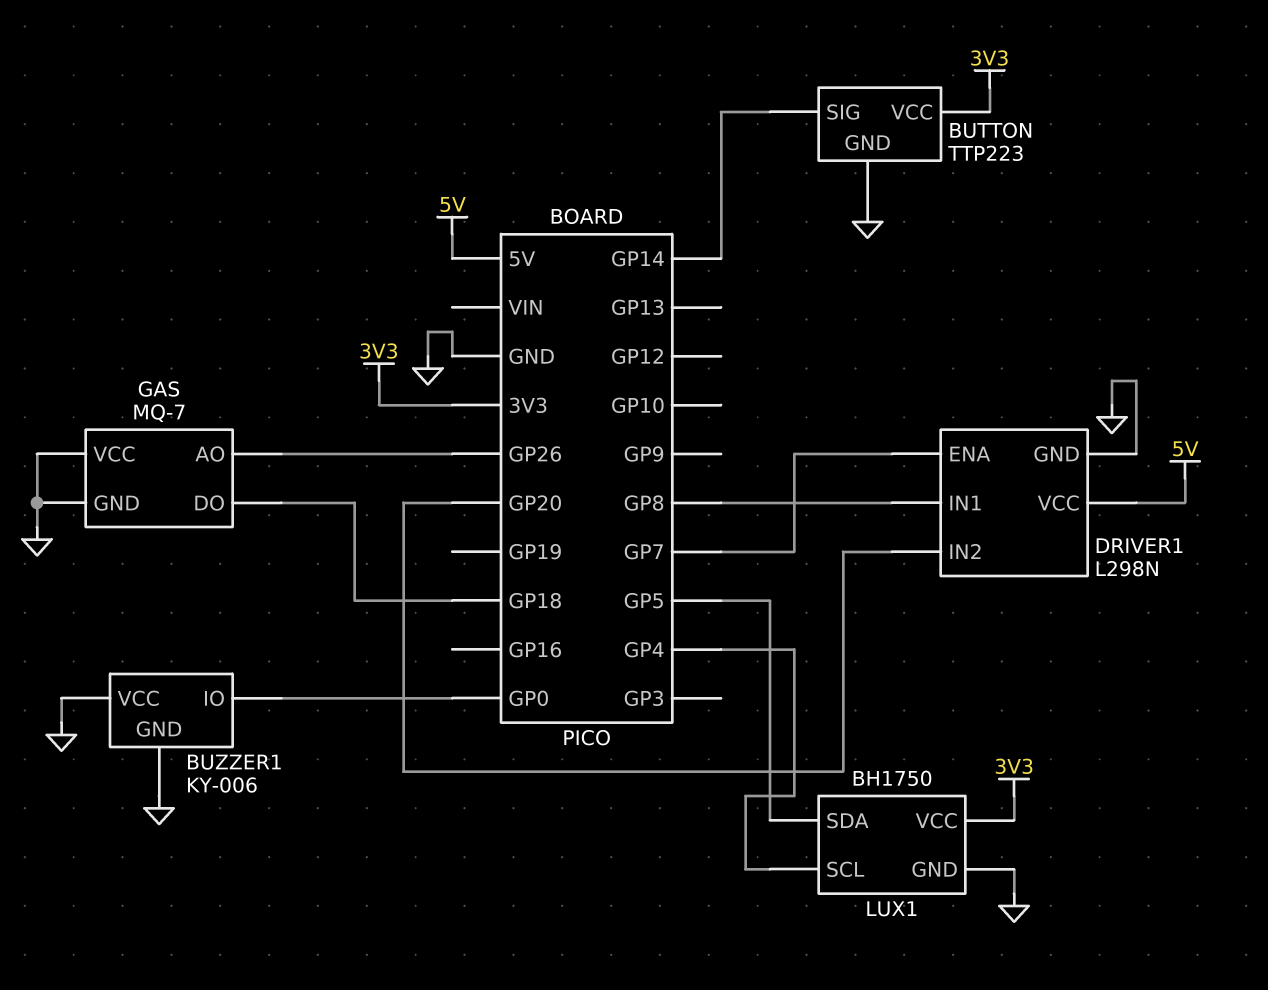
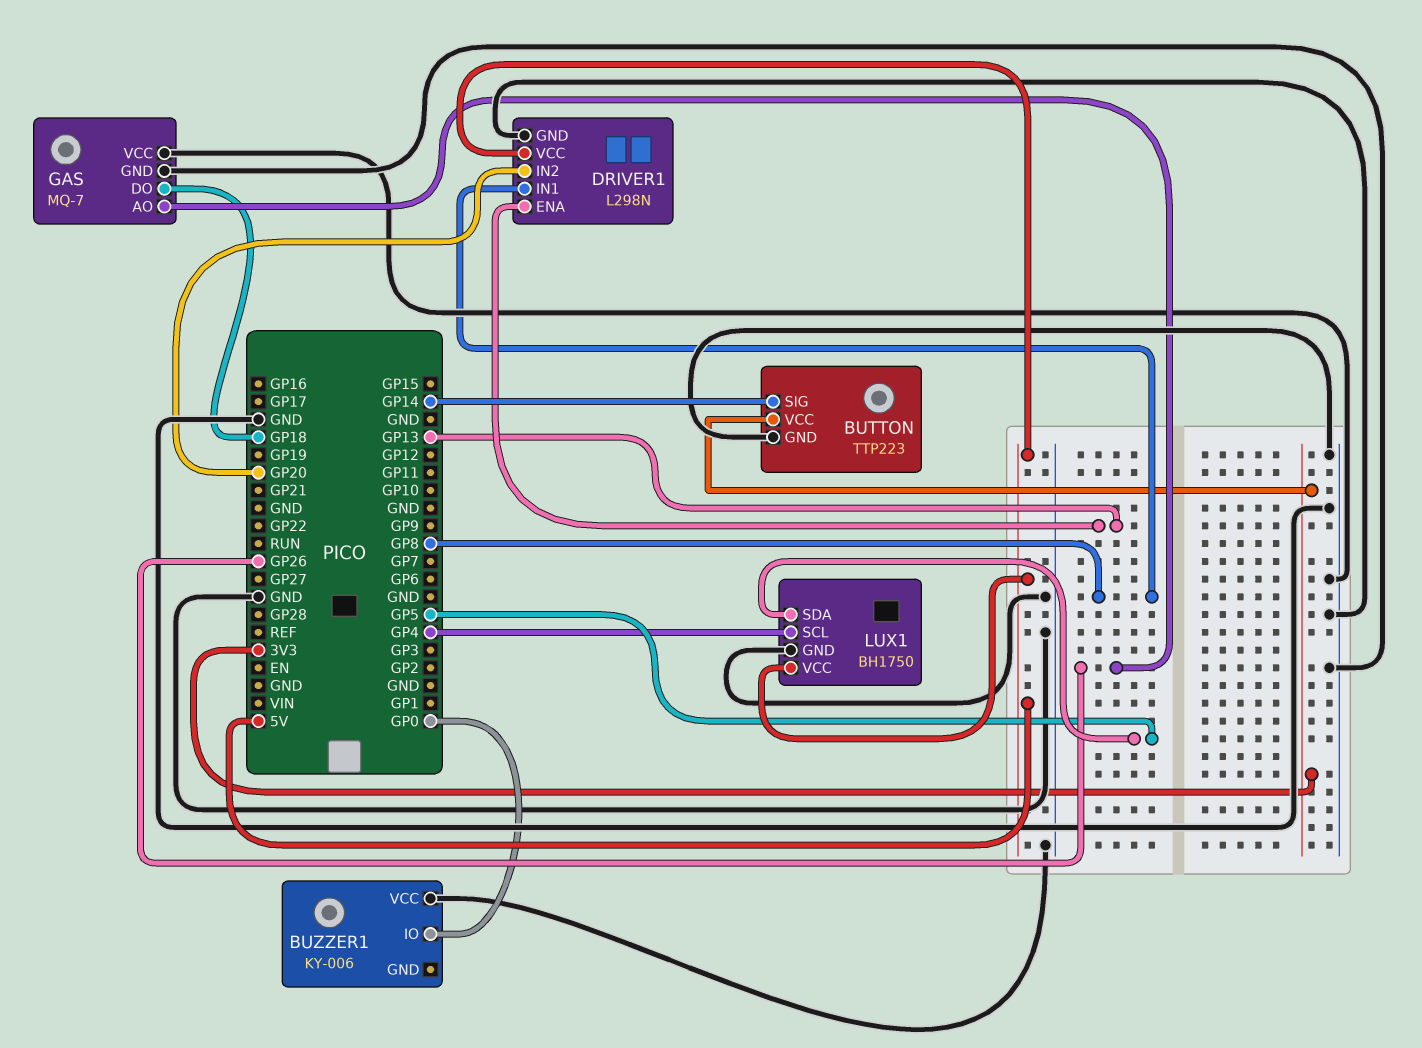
BUZZER1 pin GND: GND -> none
DRIVER1 pin ENA: GP7 -> GP13
LUX1 pin VCC: 3V3 -> 5V

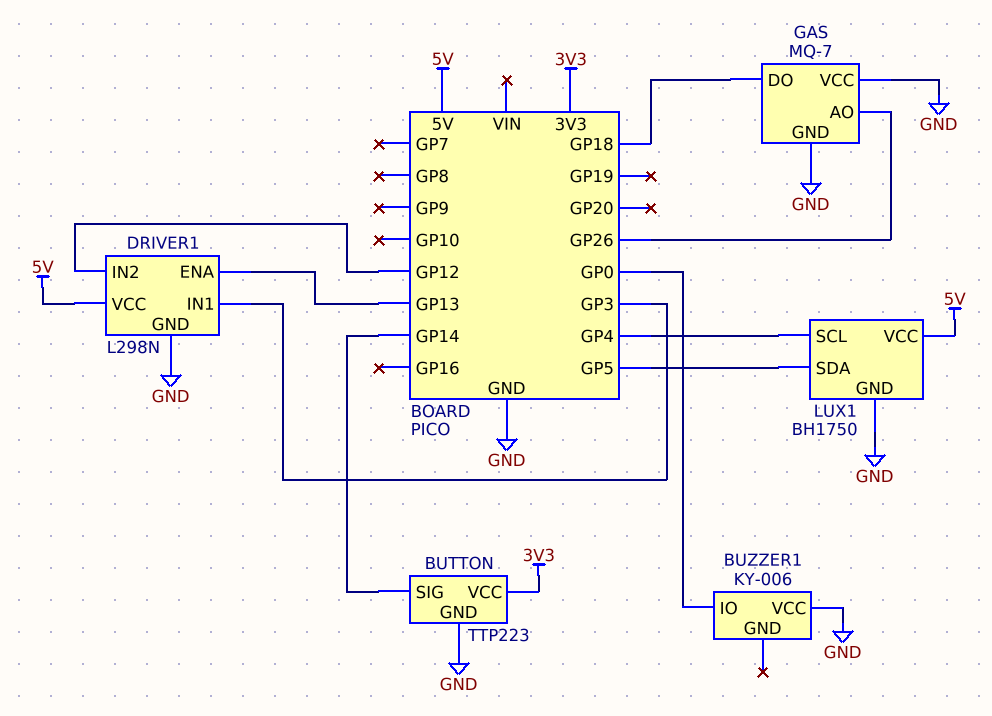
DRIVER1 pin IN1: GP8 -> GP3
DRIVER1 pin IN2: GP20 -> GP12

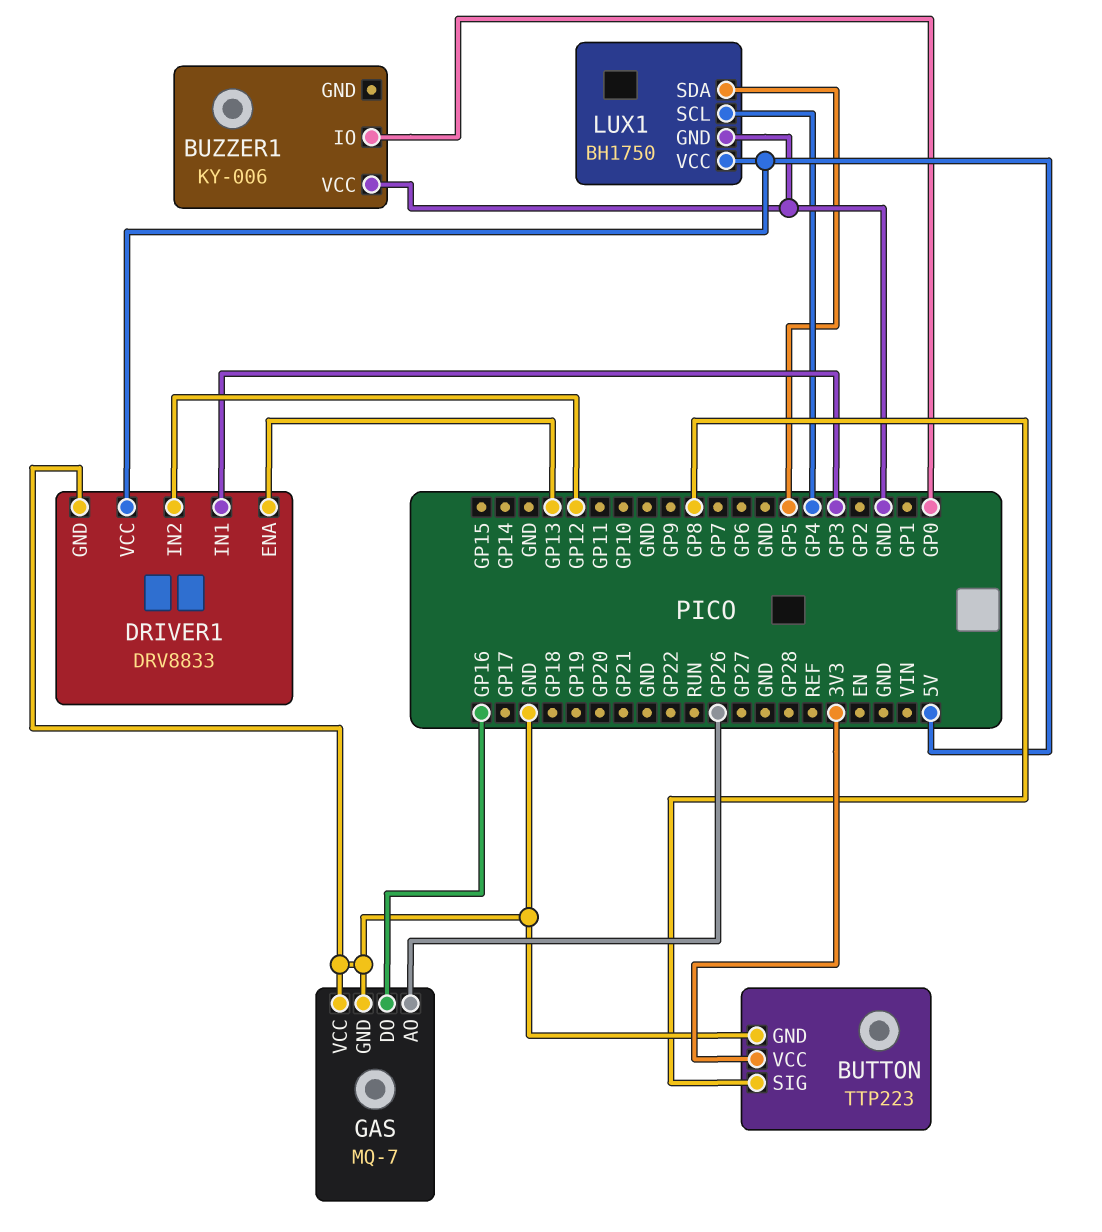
BUTTON pin SIG: GP14 -> GP8
DRIVER1: L298N -> DRV8833
GAS pin DO: GP18 -> GP16

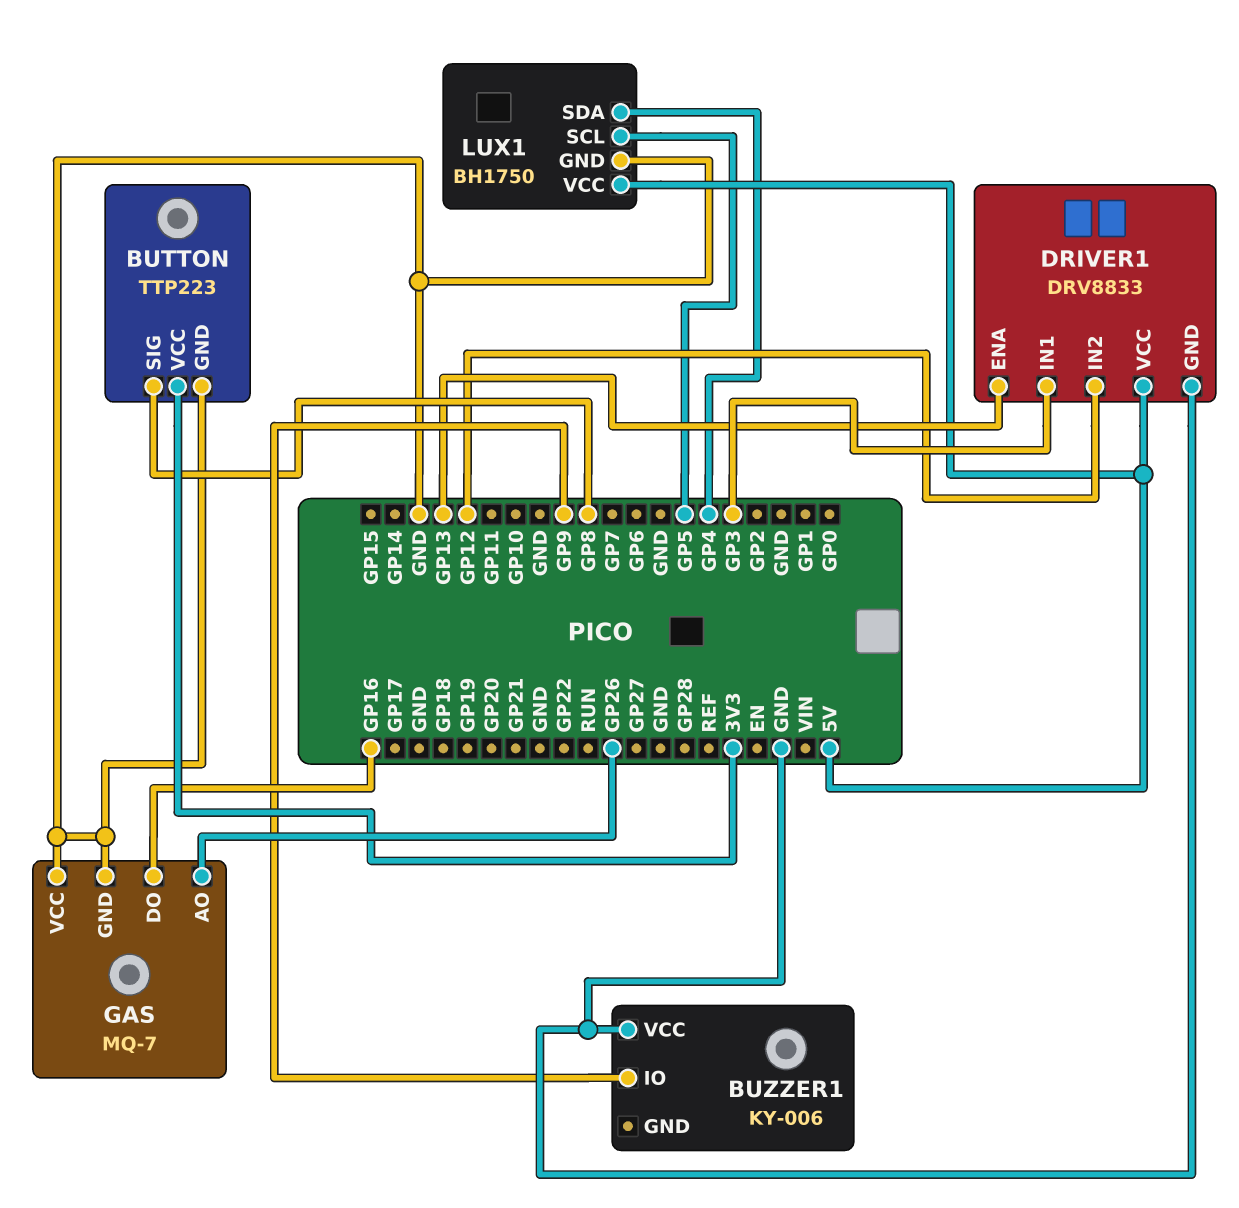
BUZZER1 pin IO: GP0 -> GP9
LUX1 pin SCL: GP4 -> GP5
LUX1 pin SDA: GP5 -> GP4

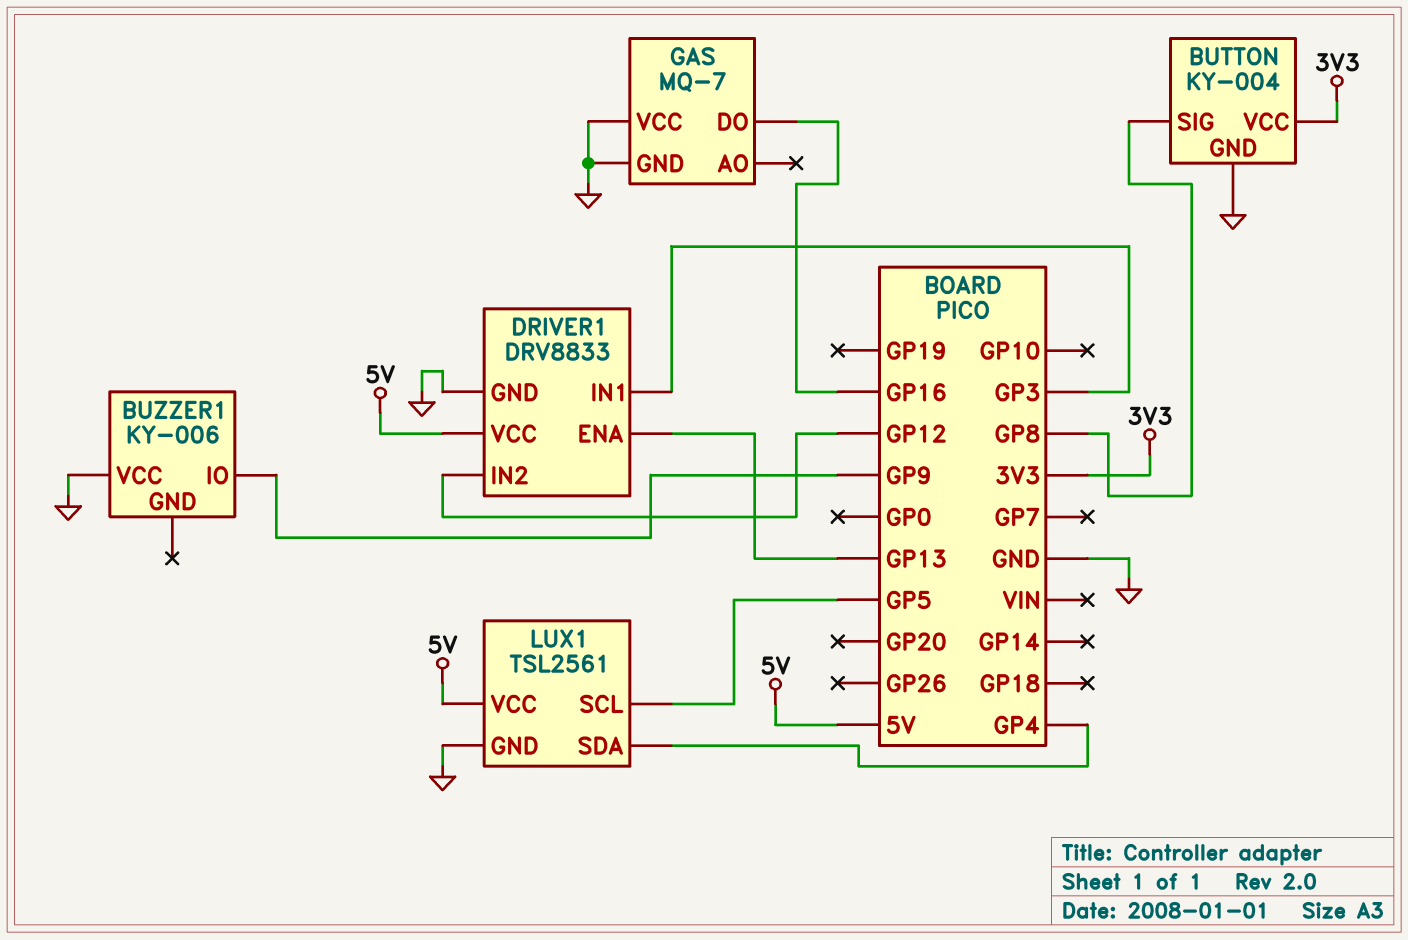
BUTTON: TTP223 -> KY-004
GAS pin AO: GP26 -> none
LUX1: BH1750 -> TSL2561

